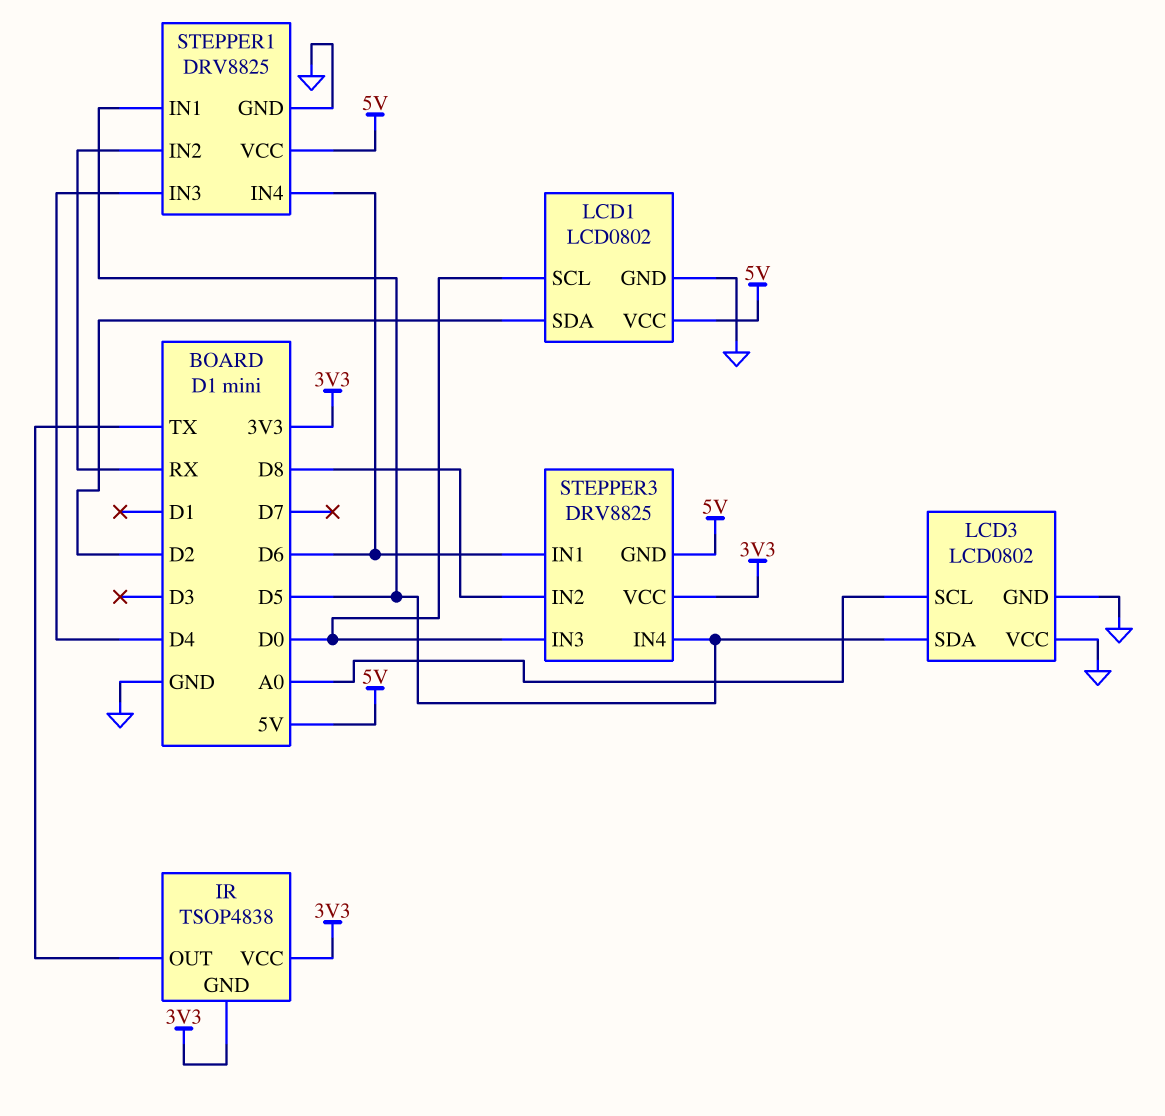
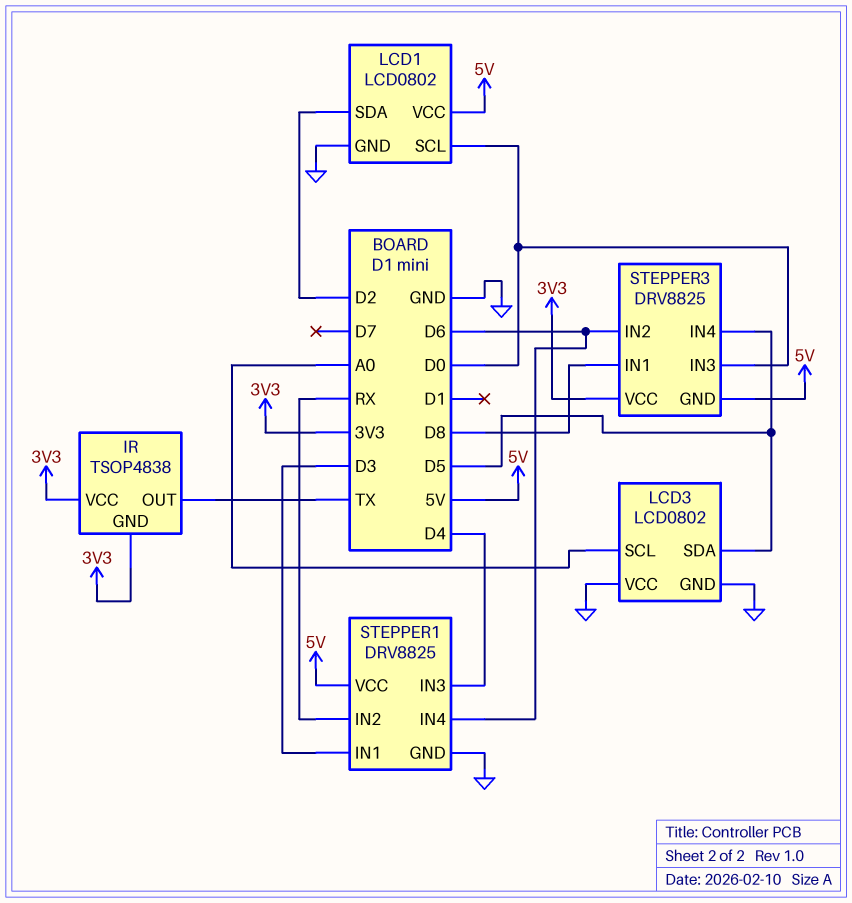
STEPPER1 pin IN1: D5 -> D3
STEPPER3 pin IN1: D6 -> D8
STEPPER3 pin IN2: D8 -> D6

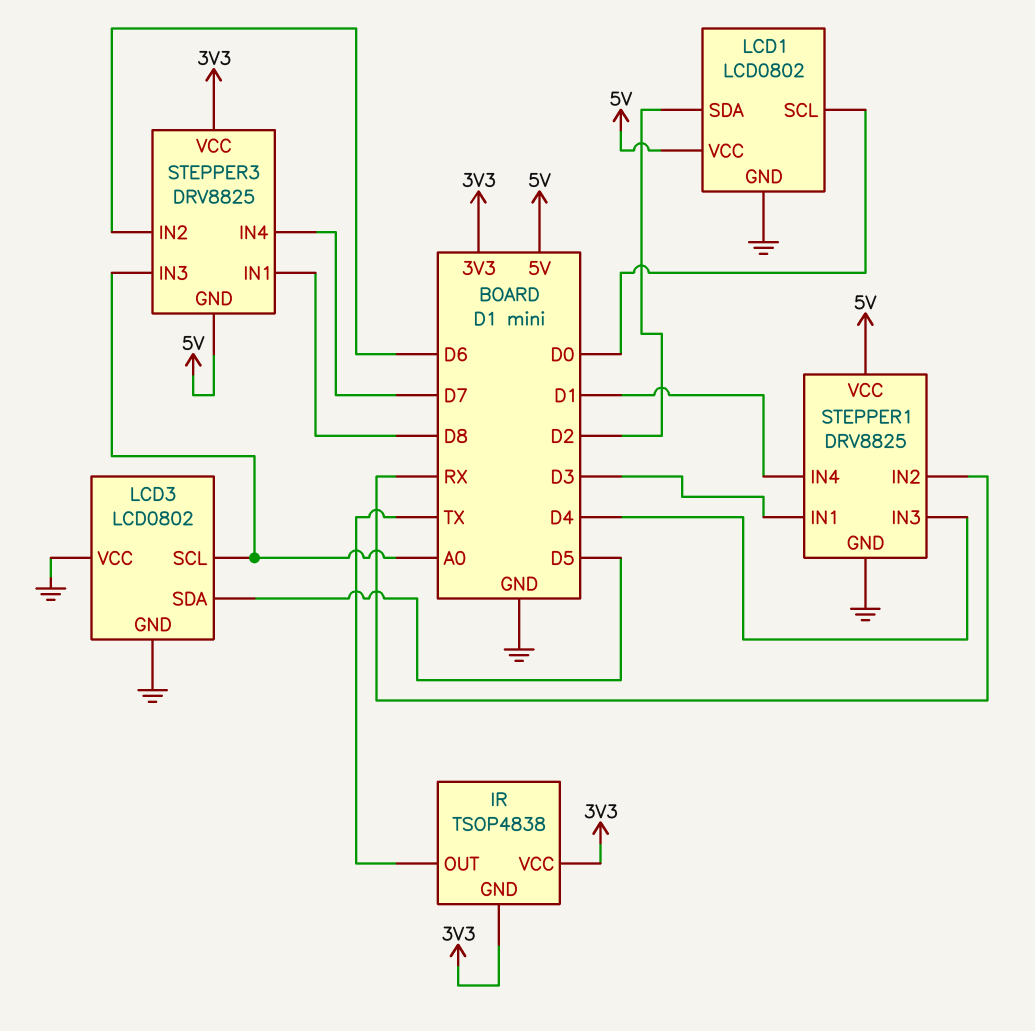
STEPPER1 pin IN4: D6 -> D1
STEPPER3 pin IN3: D0 -> A0
STEPPER3 pin IN4: D5 -> D7

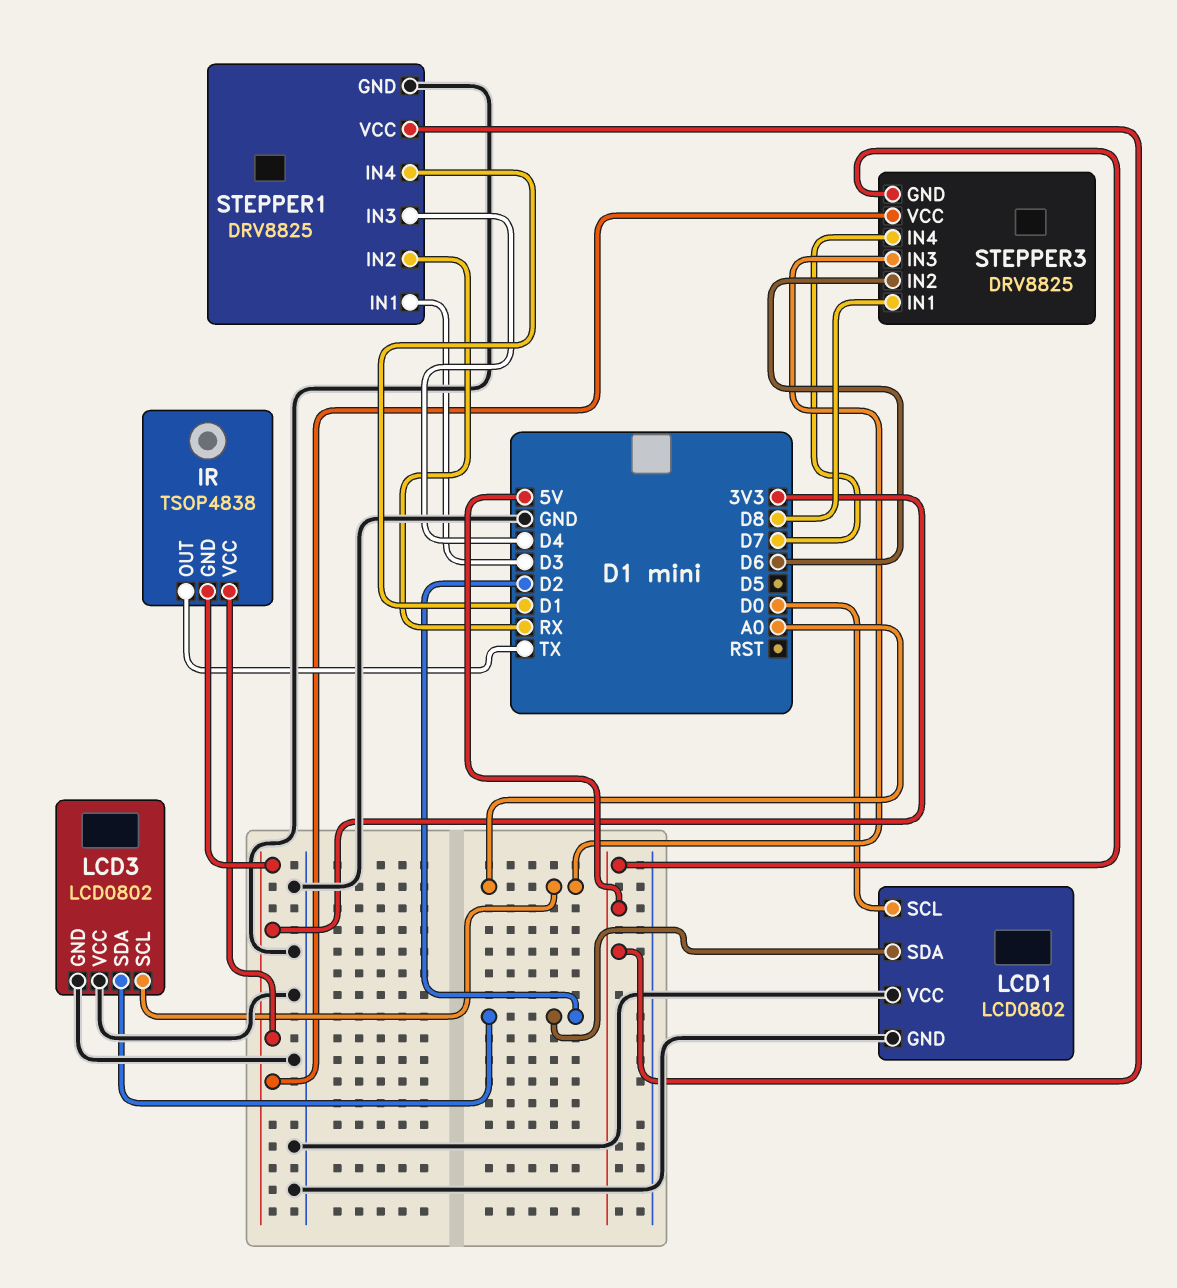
LCD1 pin VCC: 5V -> GND
LCD3 pin SDA: D5 -> D2

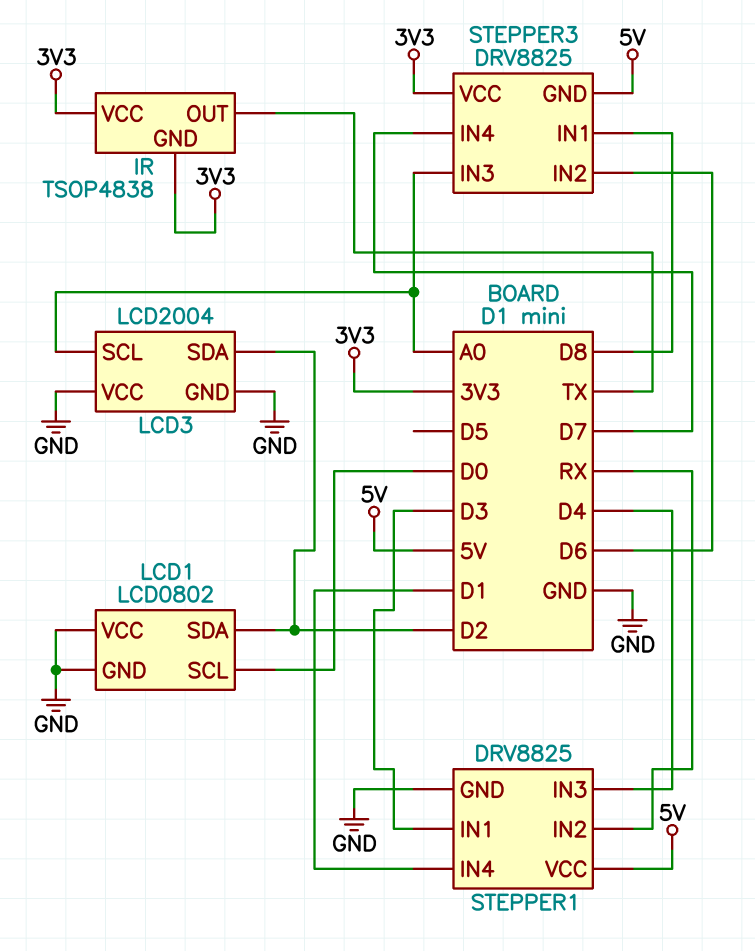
LCD3: LCD0802 -> LCD2004

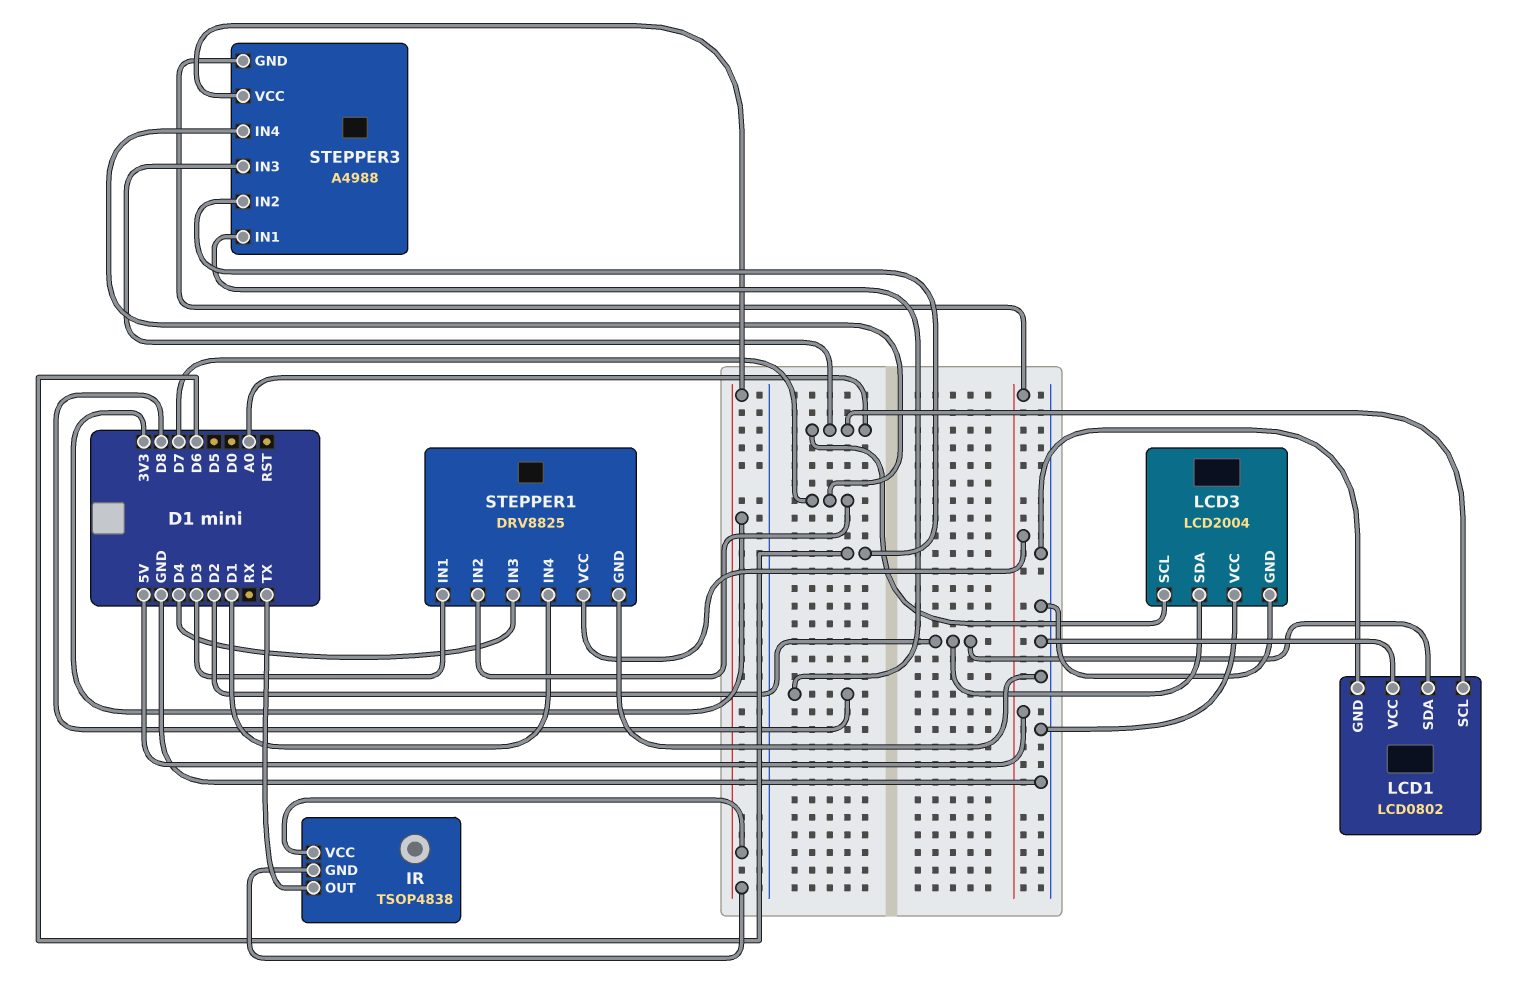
LCD1 pin SCL: D0 -> A0
STEPPER1 pin IN2: RX -> D7
STEPPER3: DRV8825 -> A4988

